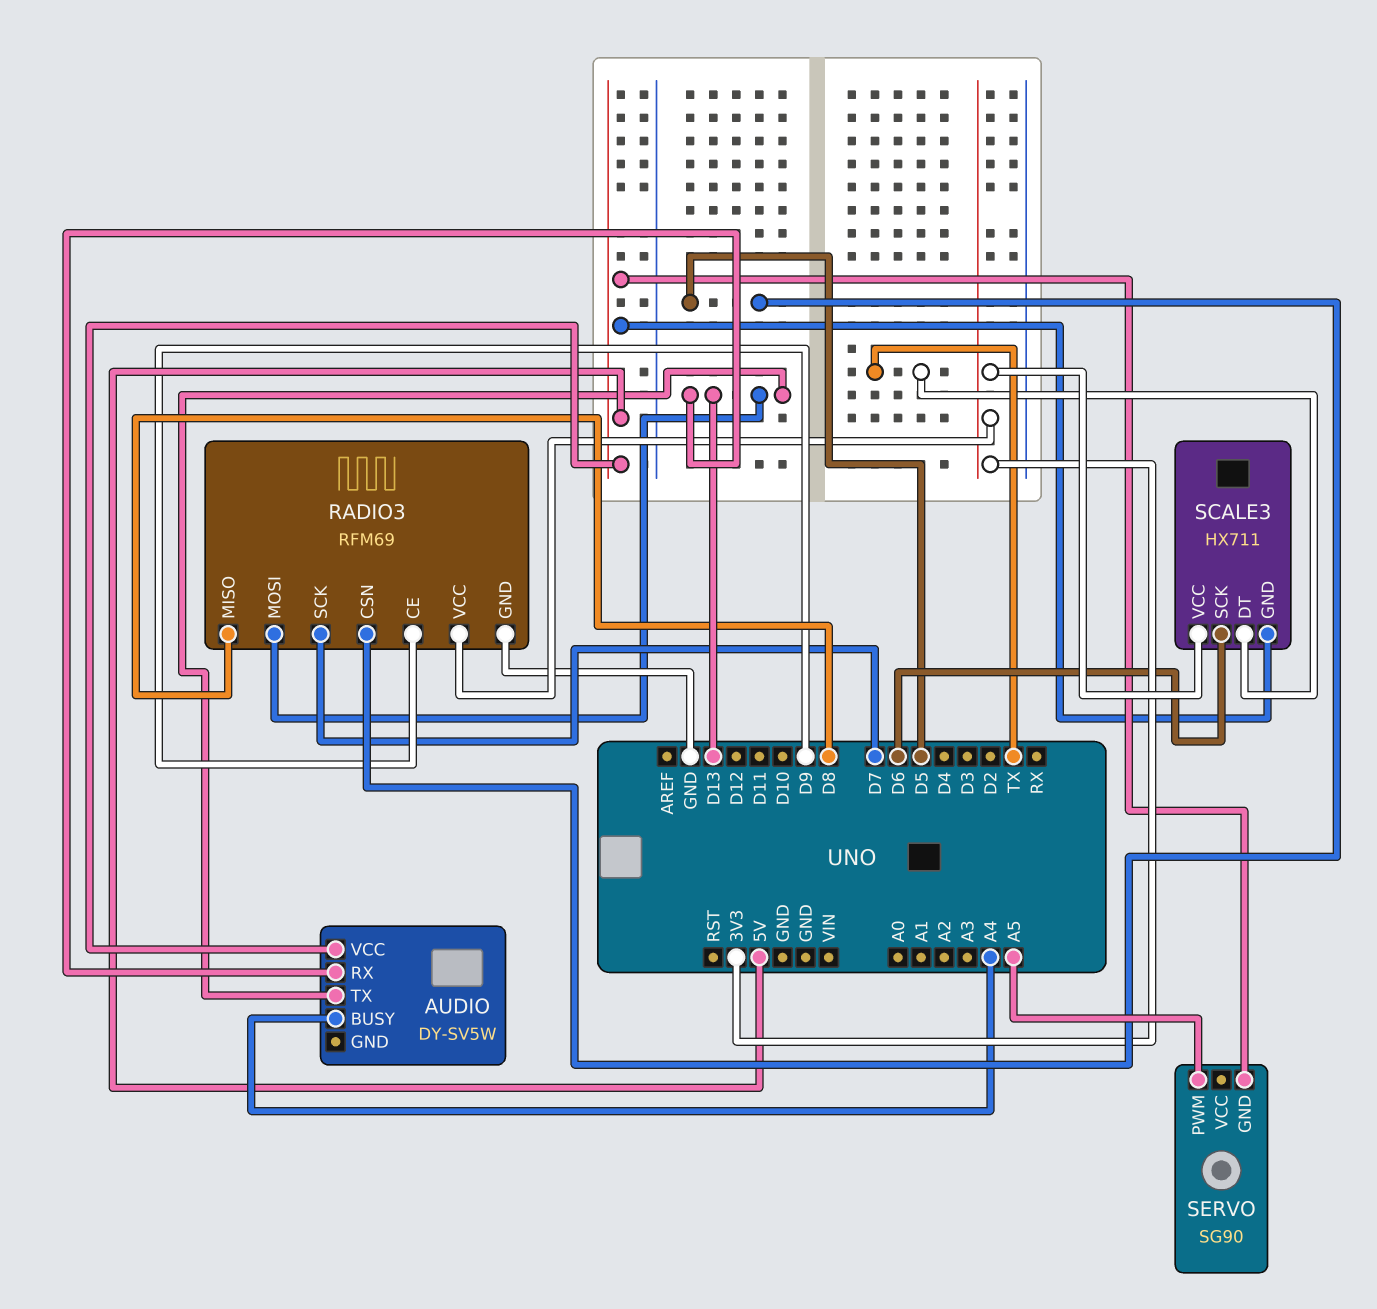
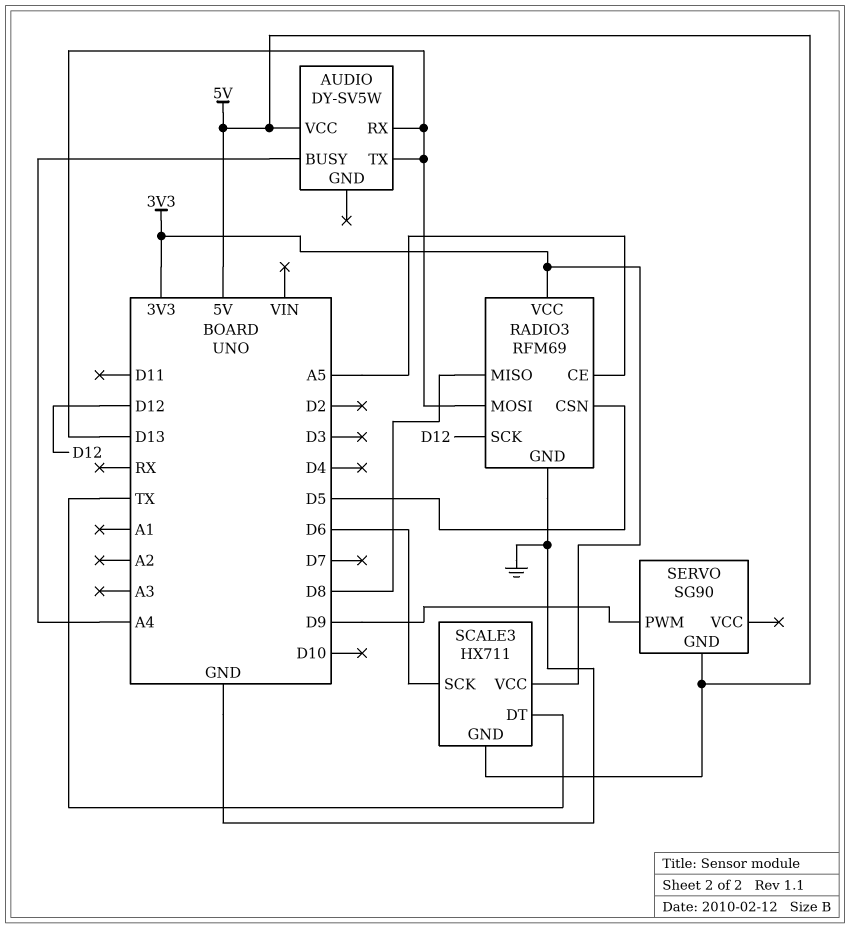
RADIO3 pin CE: D9 -> A5
RADIO3 pin SCK: D7 -> D12
SERVO pin PWM: A5 -> D9

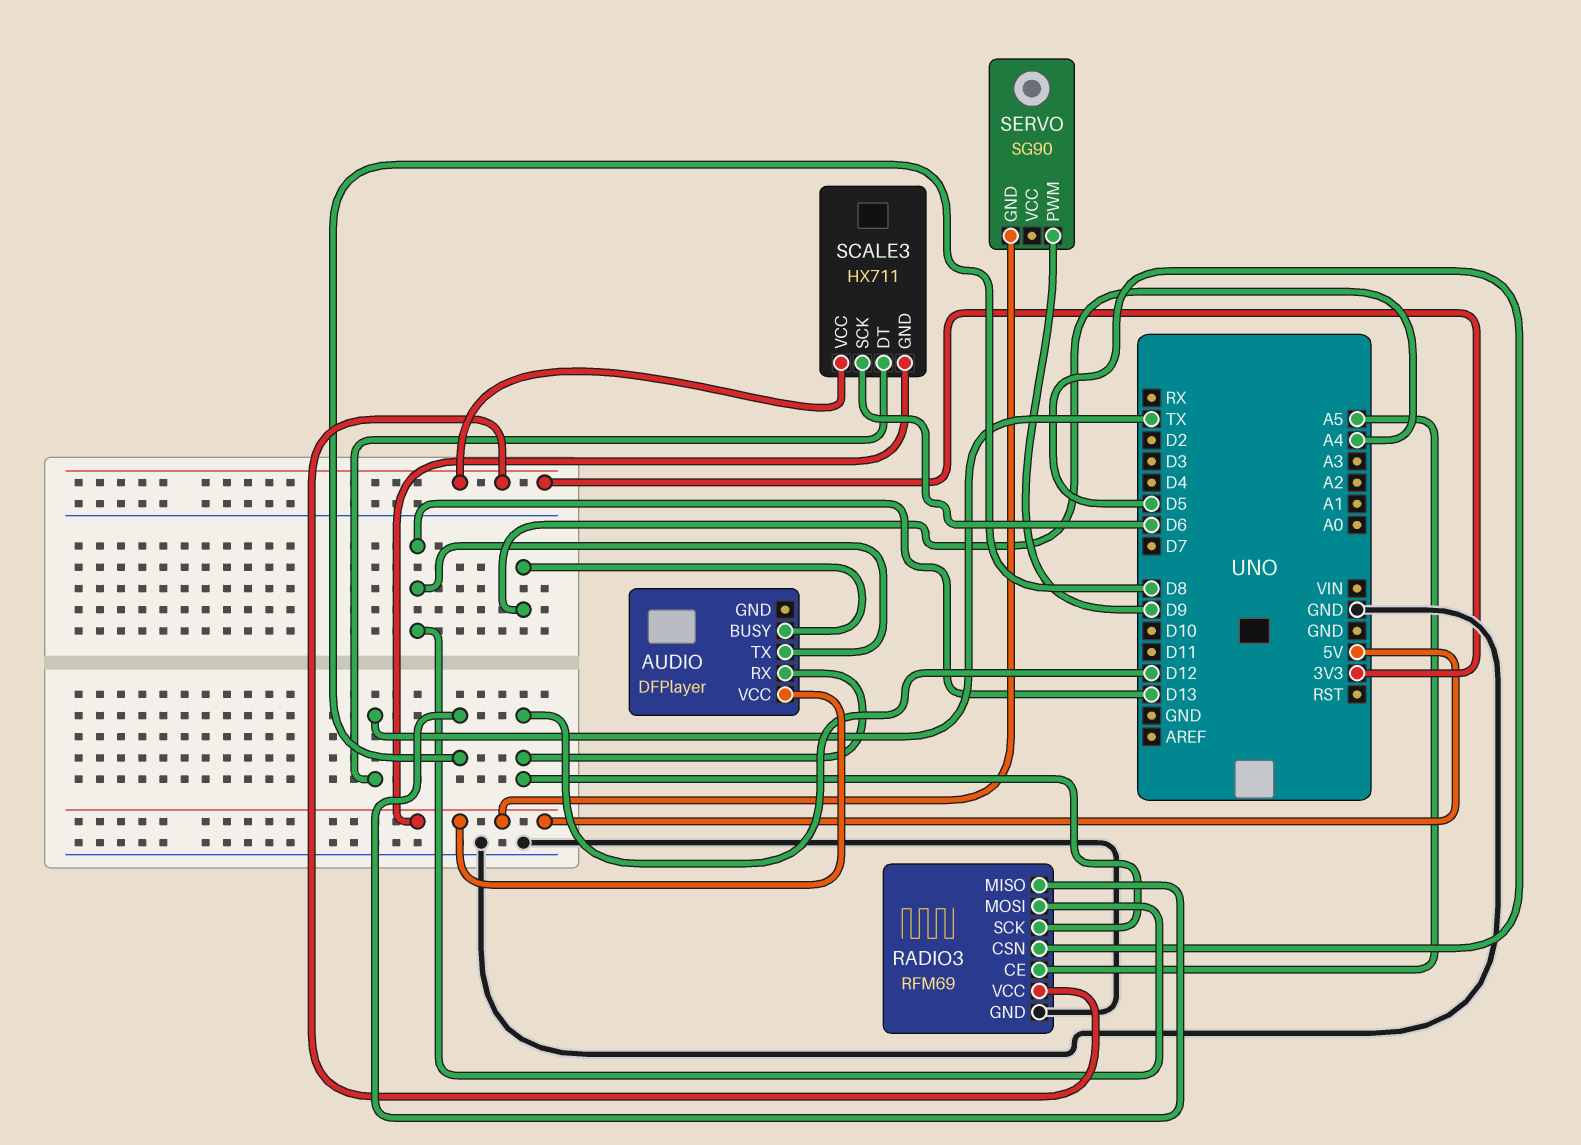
AUDIO: DY-SV5W -> DFPlayer
AUDIO pin RX: D13 -> D12

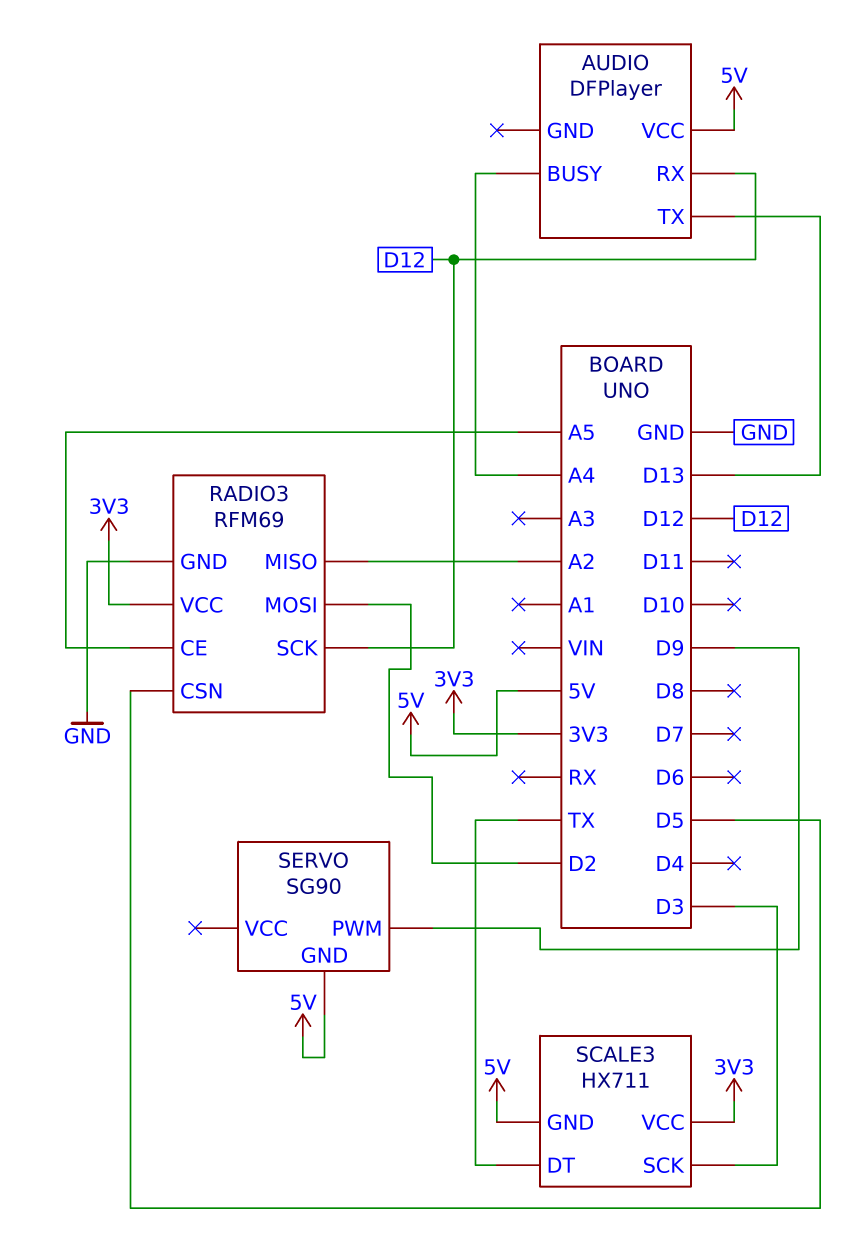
RADIO3 pin MISO: D8 -> A2
RADIO3 pin MOSI: D13 -> D2
SCALE3 pin SCK: D6 -> D3

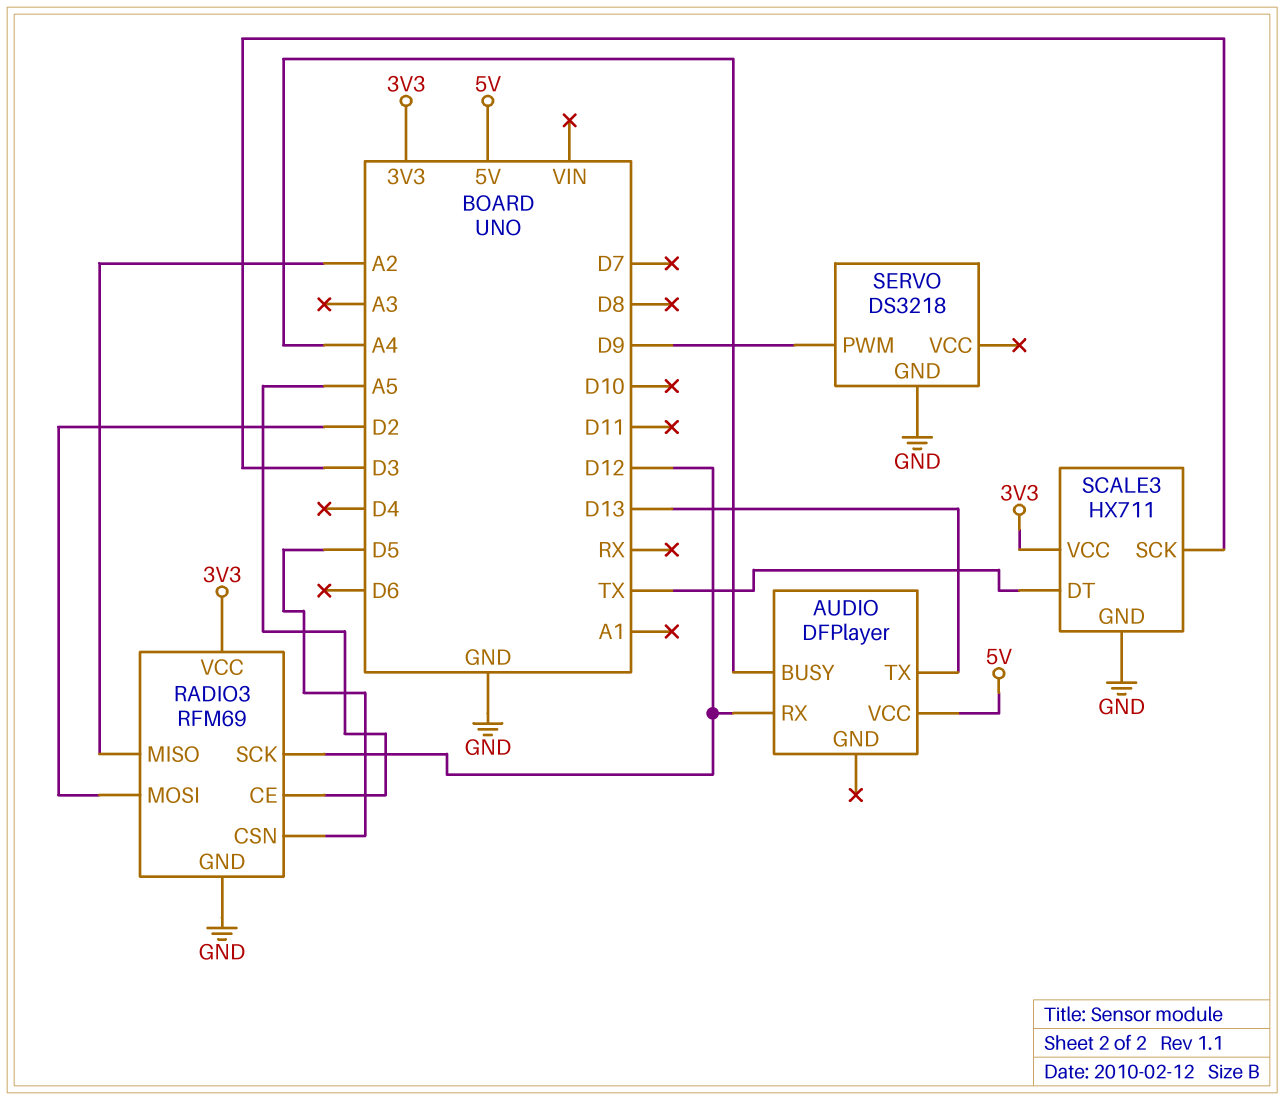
SCALE3 pin GND: 5V -> GND
SERVO: SG90 -> DS3218
SERVO pin GND: 5V -> GND

